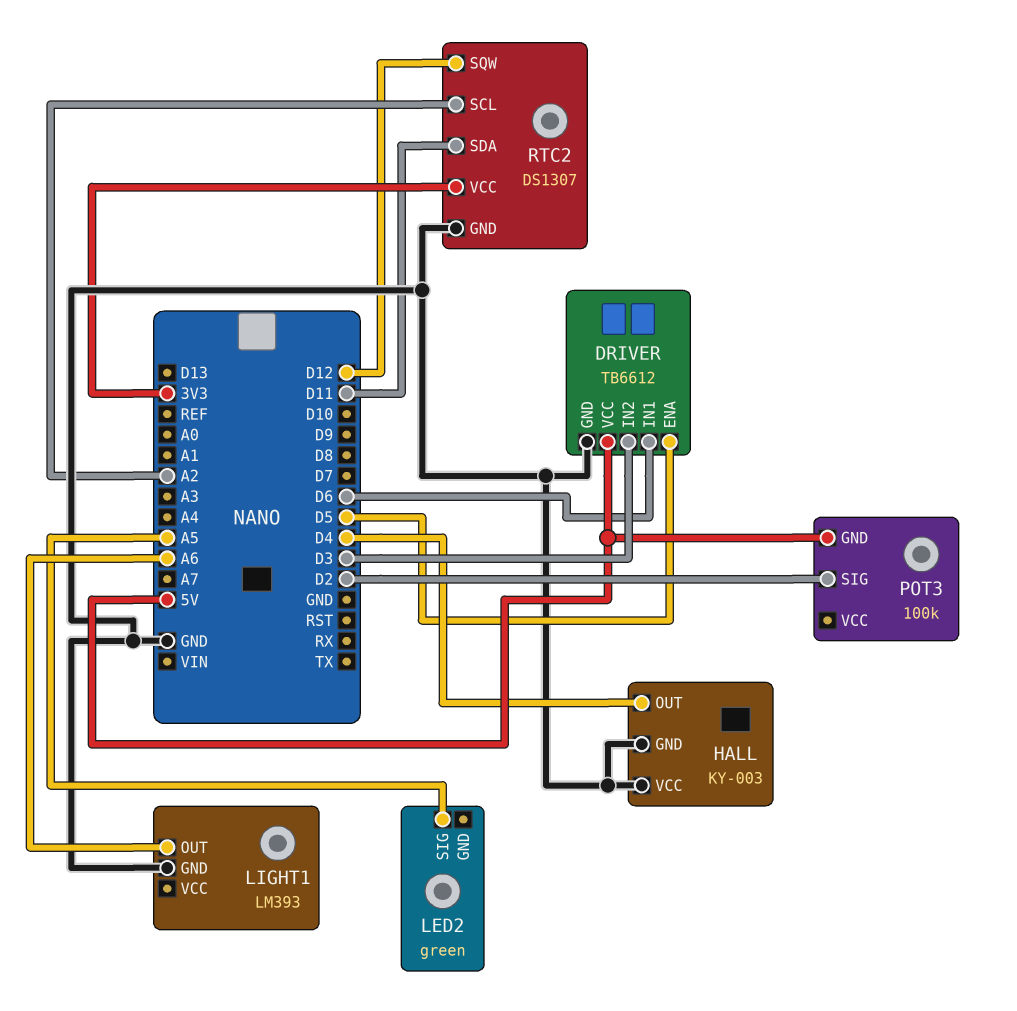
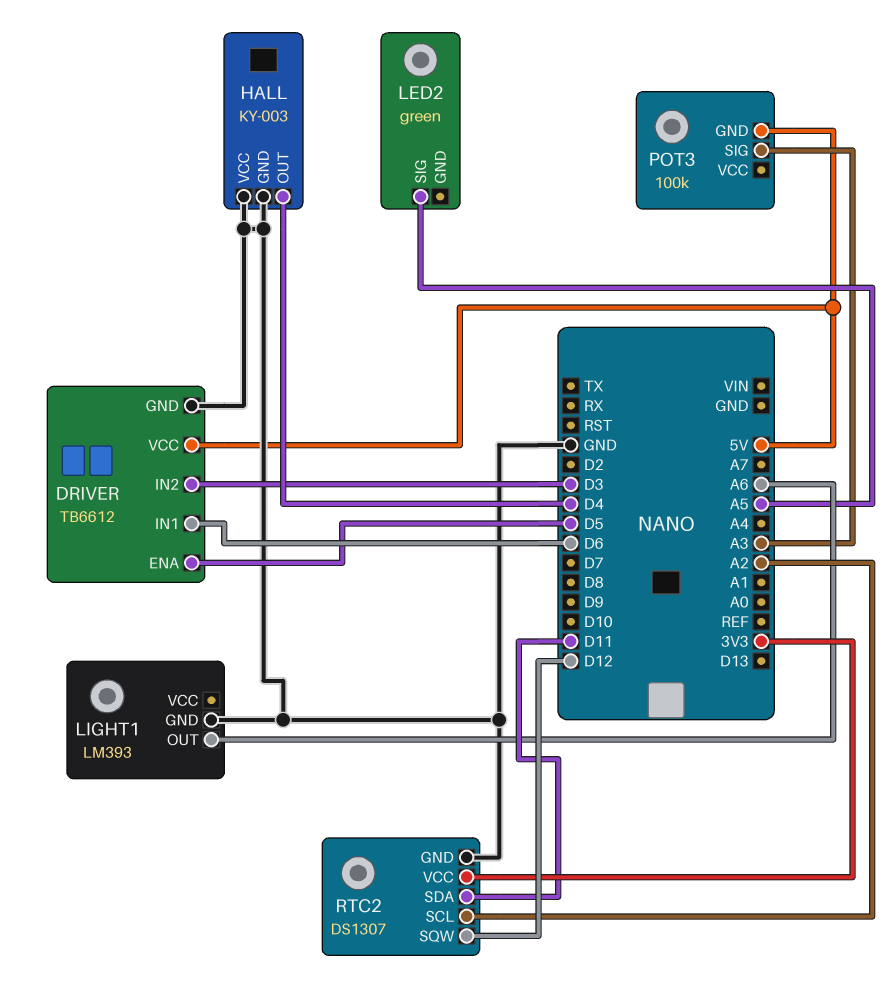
POT3 pin SIG: D2 -> A3

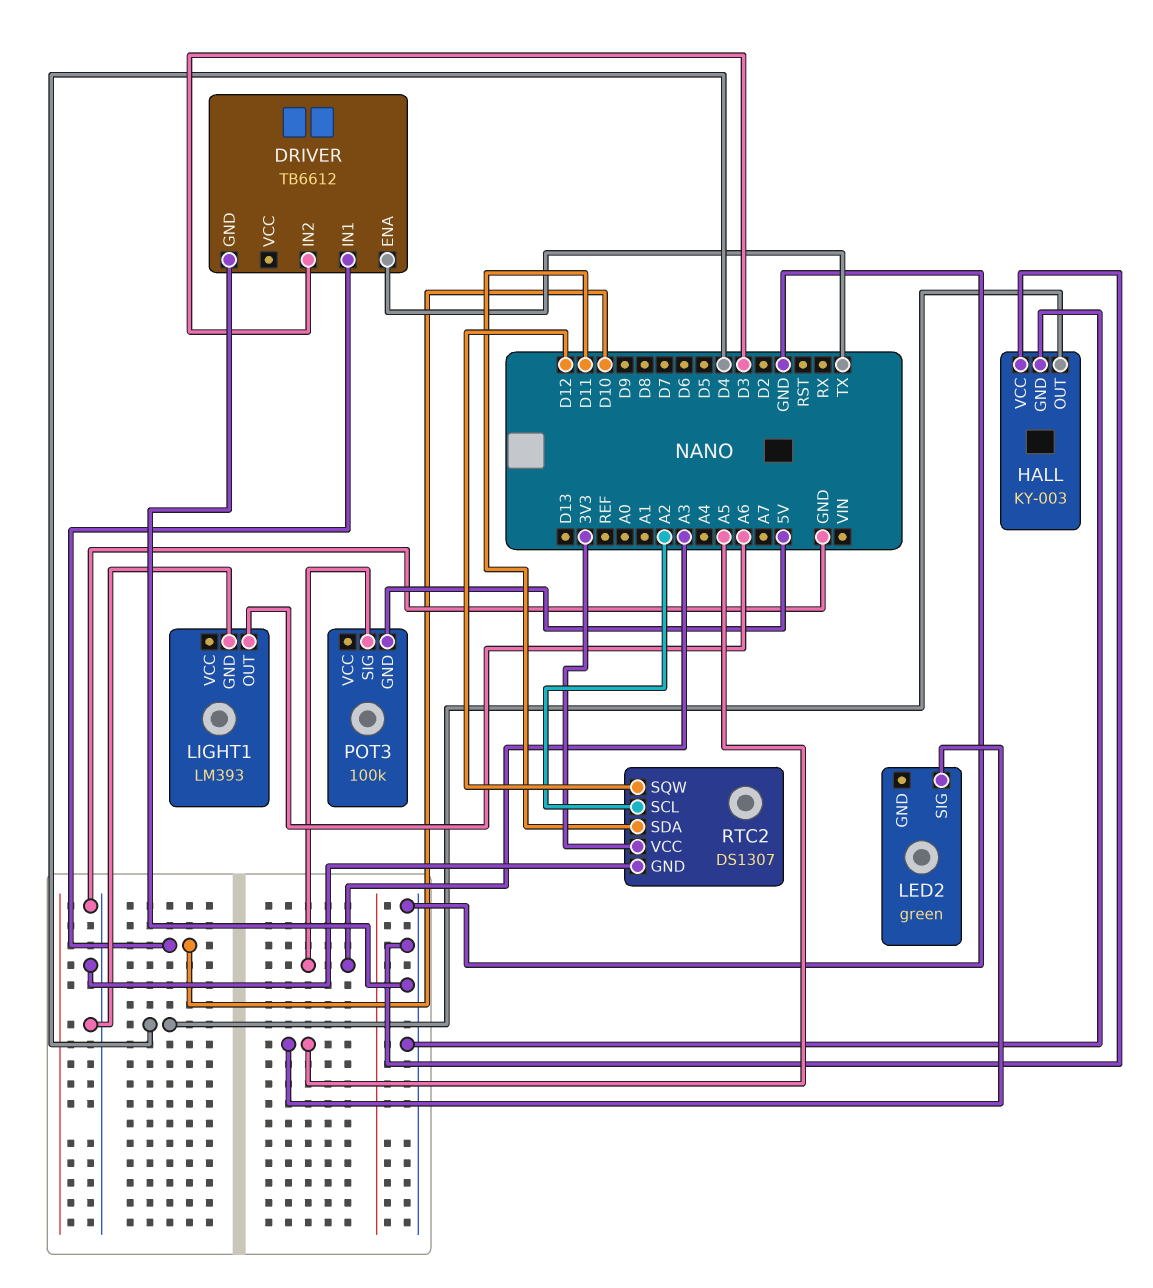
DRIVER pin ENA: D5 -> TX
DRIVER pin IN1: D6 -> D10
DRIVER pin VCC: 5V -> none

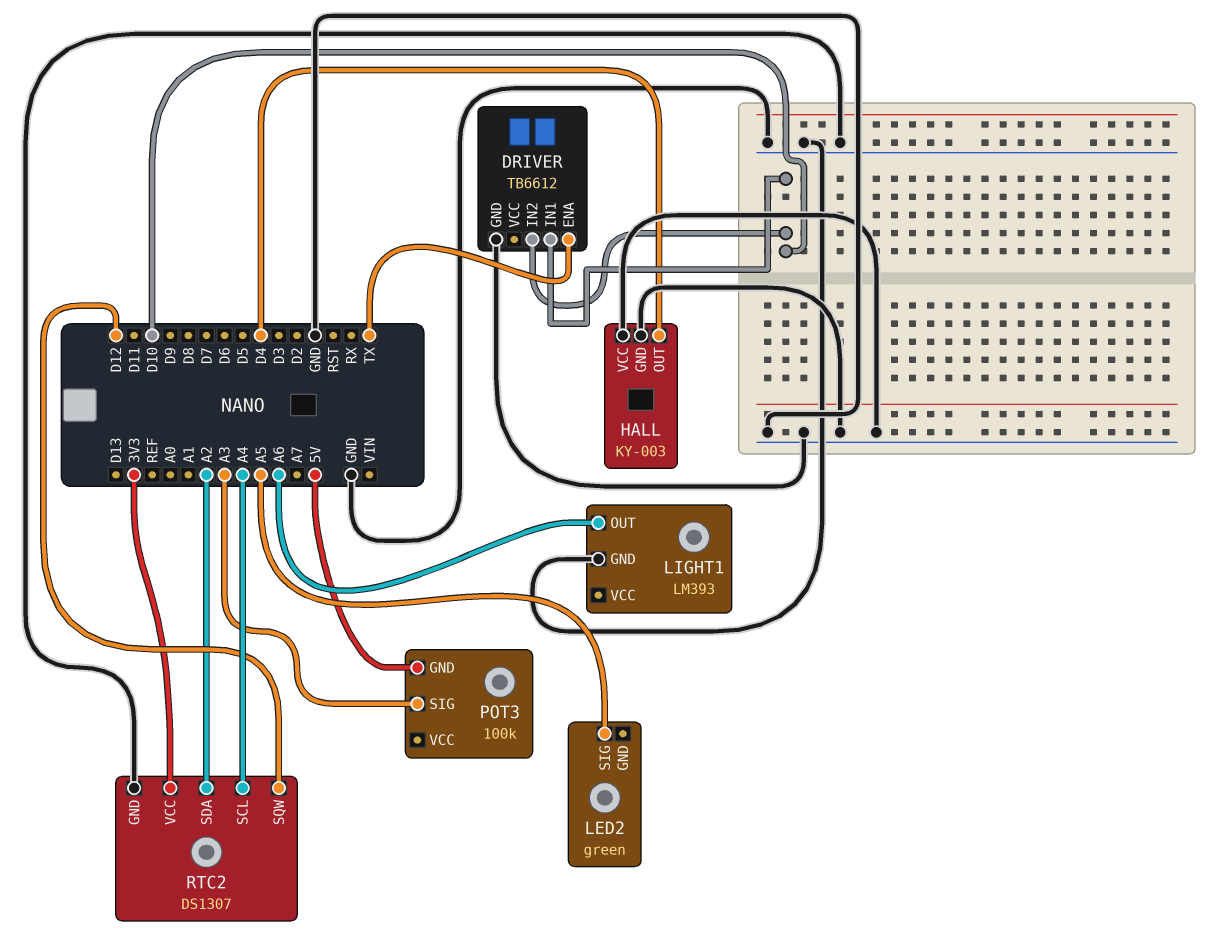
DRIVER pin IN2: D3 -> D10
RTC2 pin SCL: A2 -> A4
RTC2 pin SDA: D11 -> A2

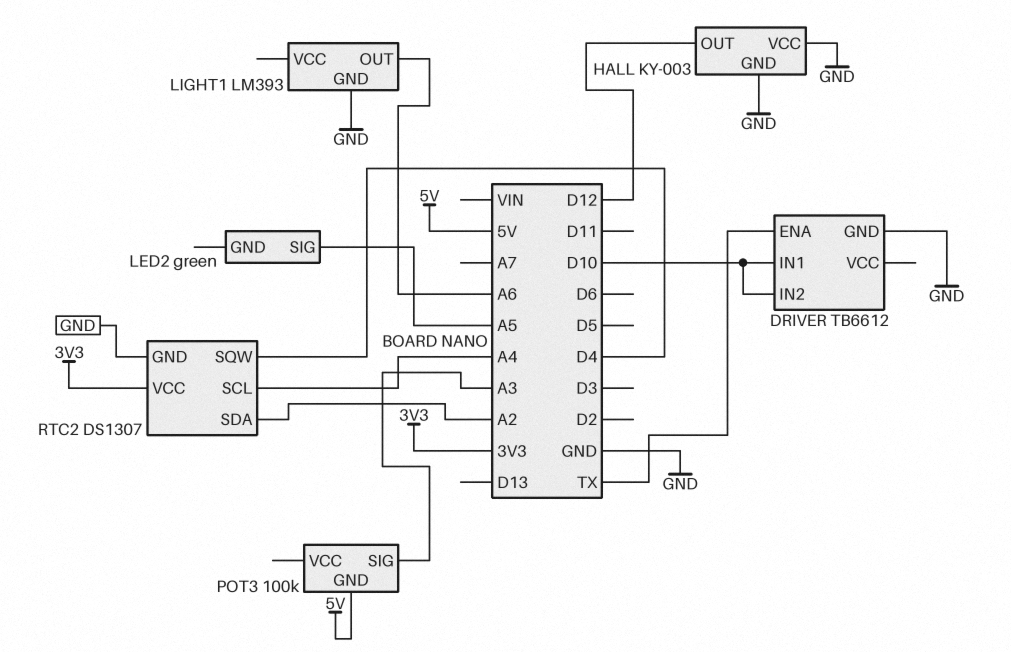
HALL pin OUT: D4 -> D12
RTC2 pin SQW: D12 -> D4

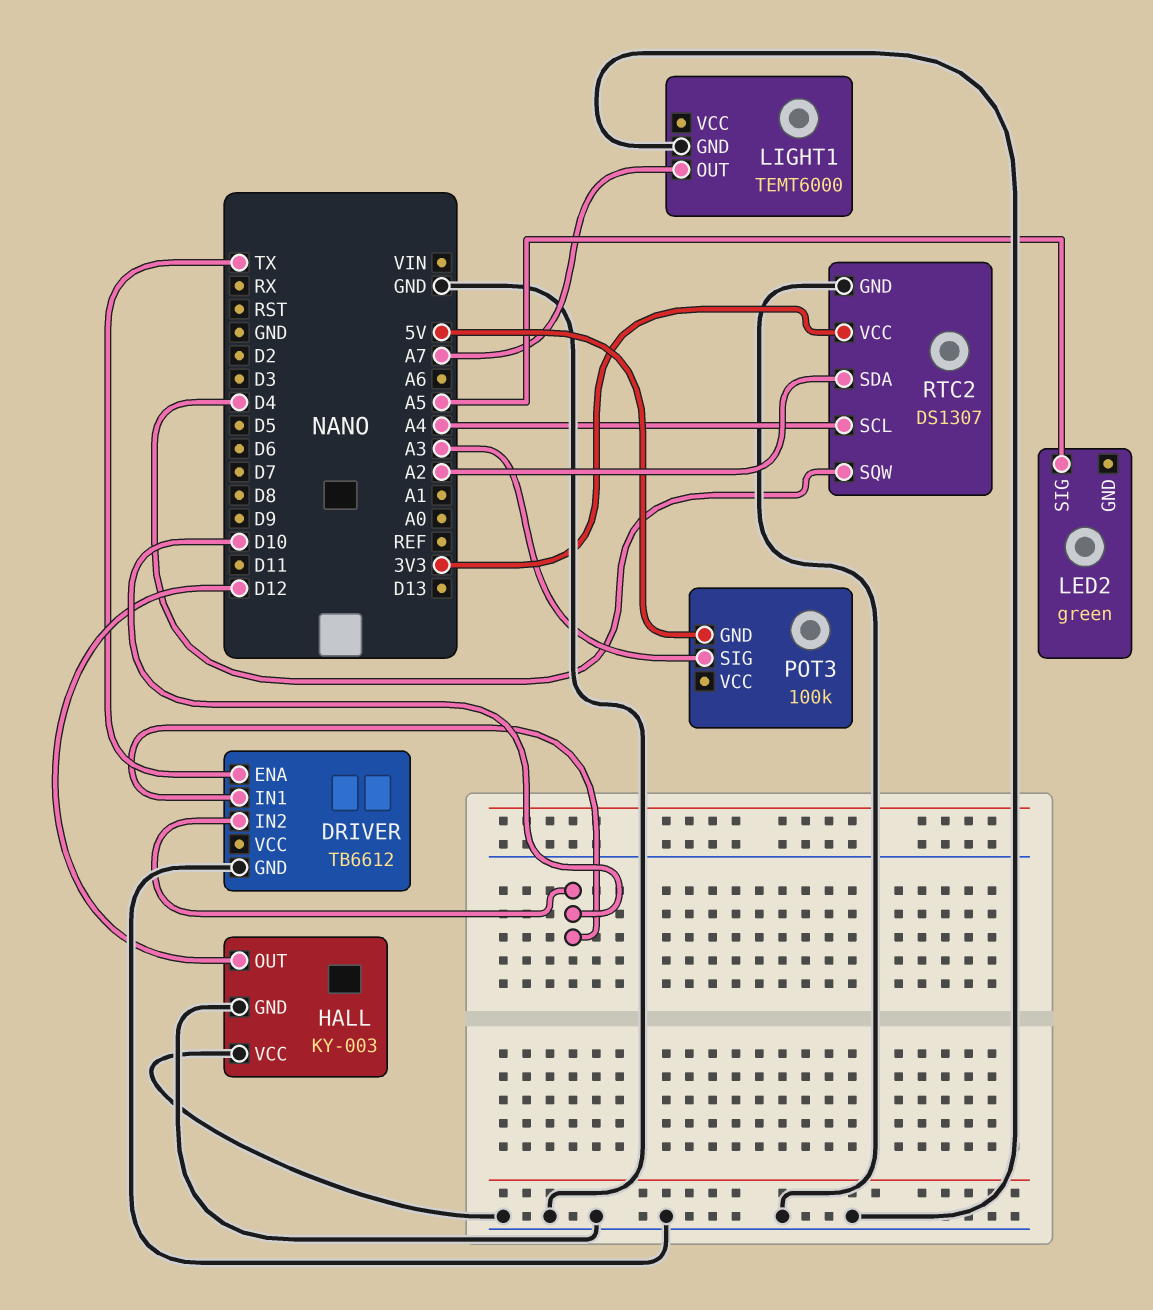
LIGHT1: LM393 -> TEMT6000
LIGHT1 pin OUT: A6 -> A7

